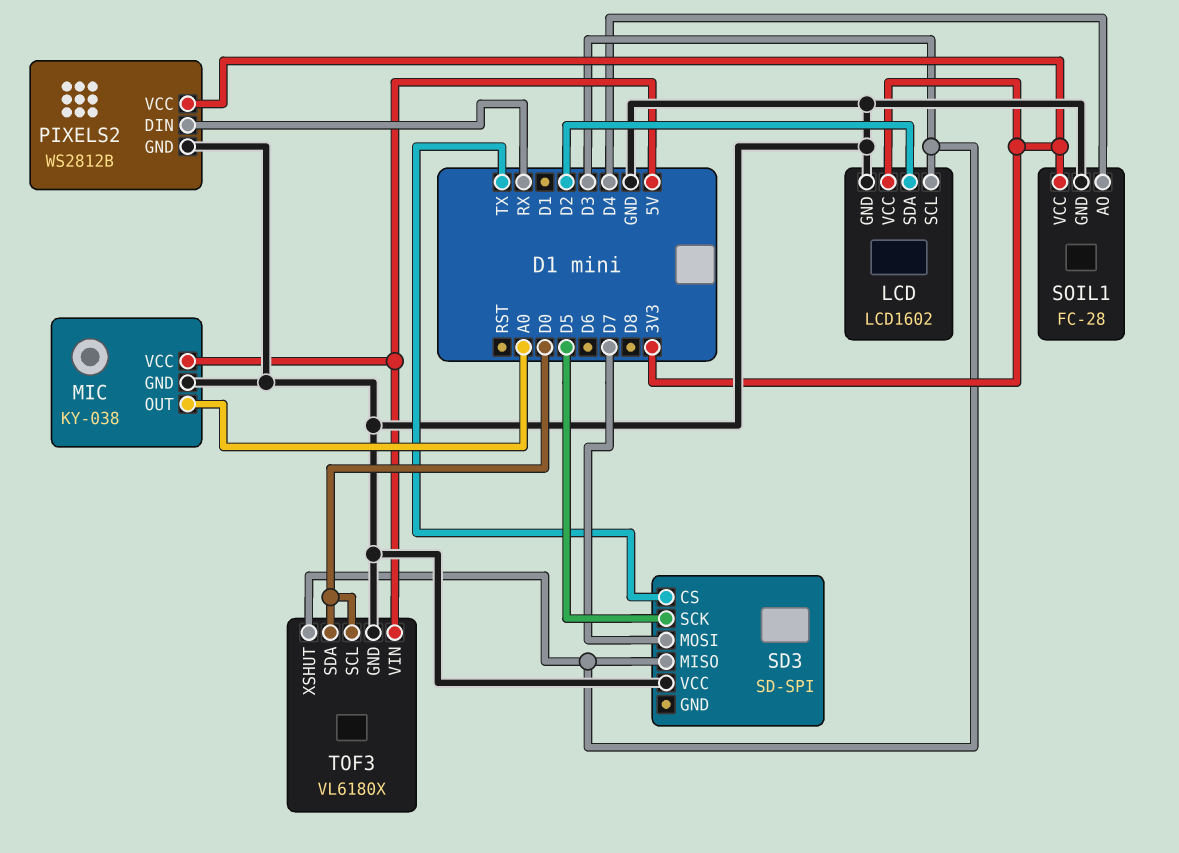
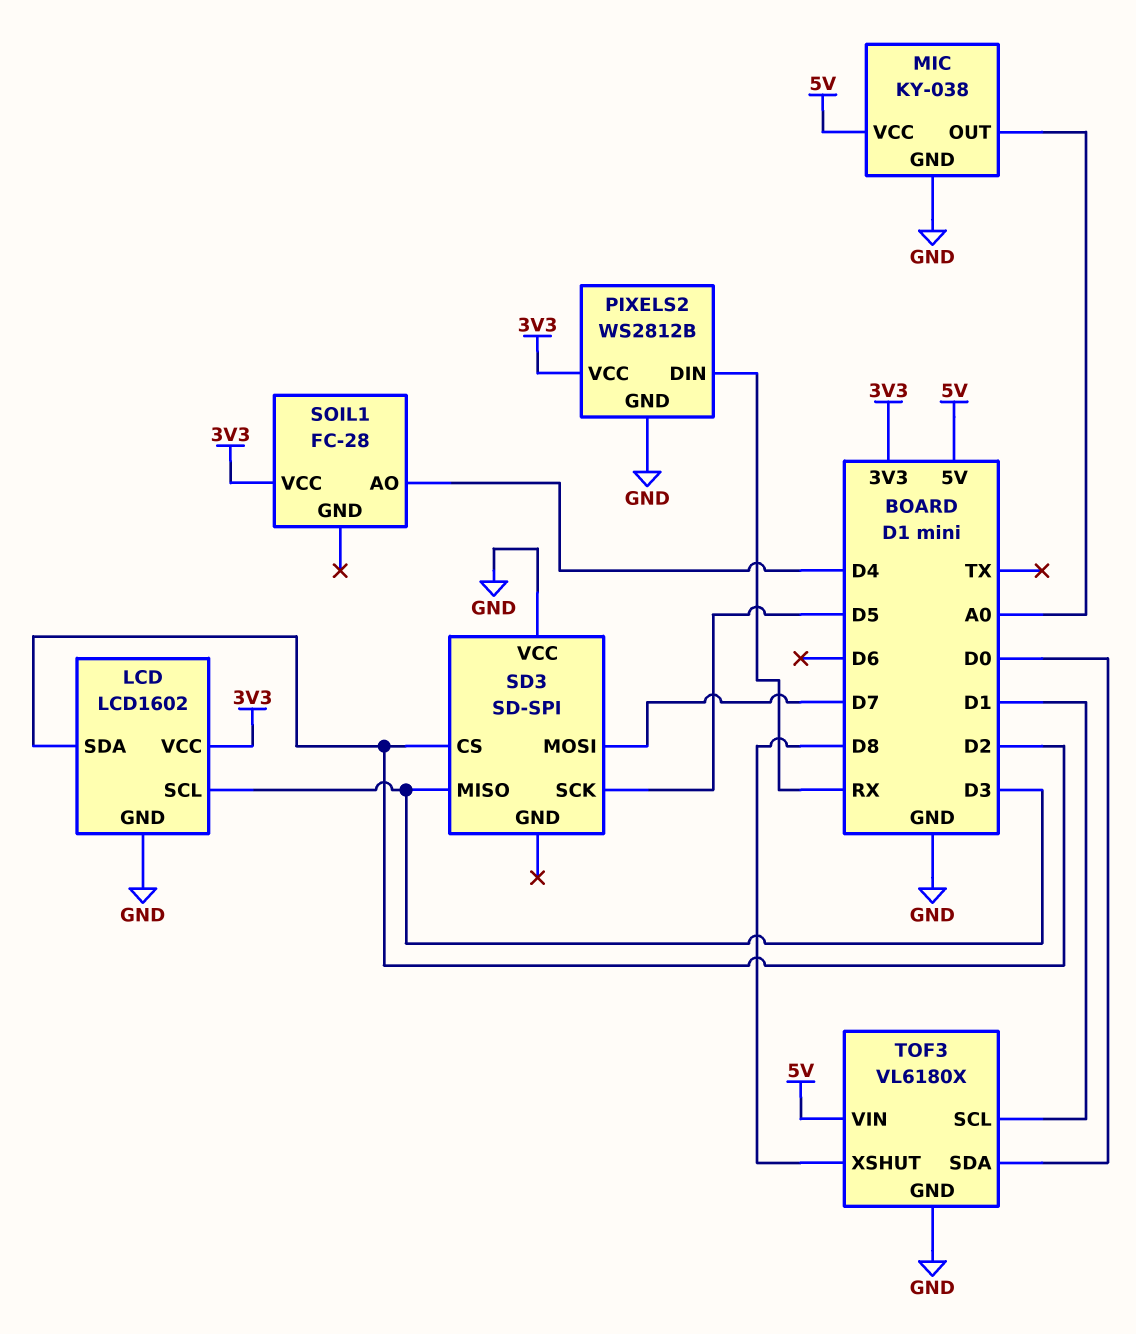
SD3 pin CS: TX -> D2
SOIL1 pin GND: GND -> none
TOF3 pin SCL: D0 -> D1
TOF3 pin XSHUT: D3 -> D8

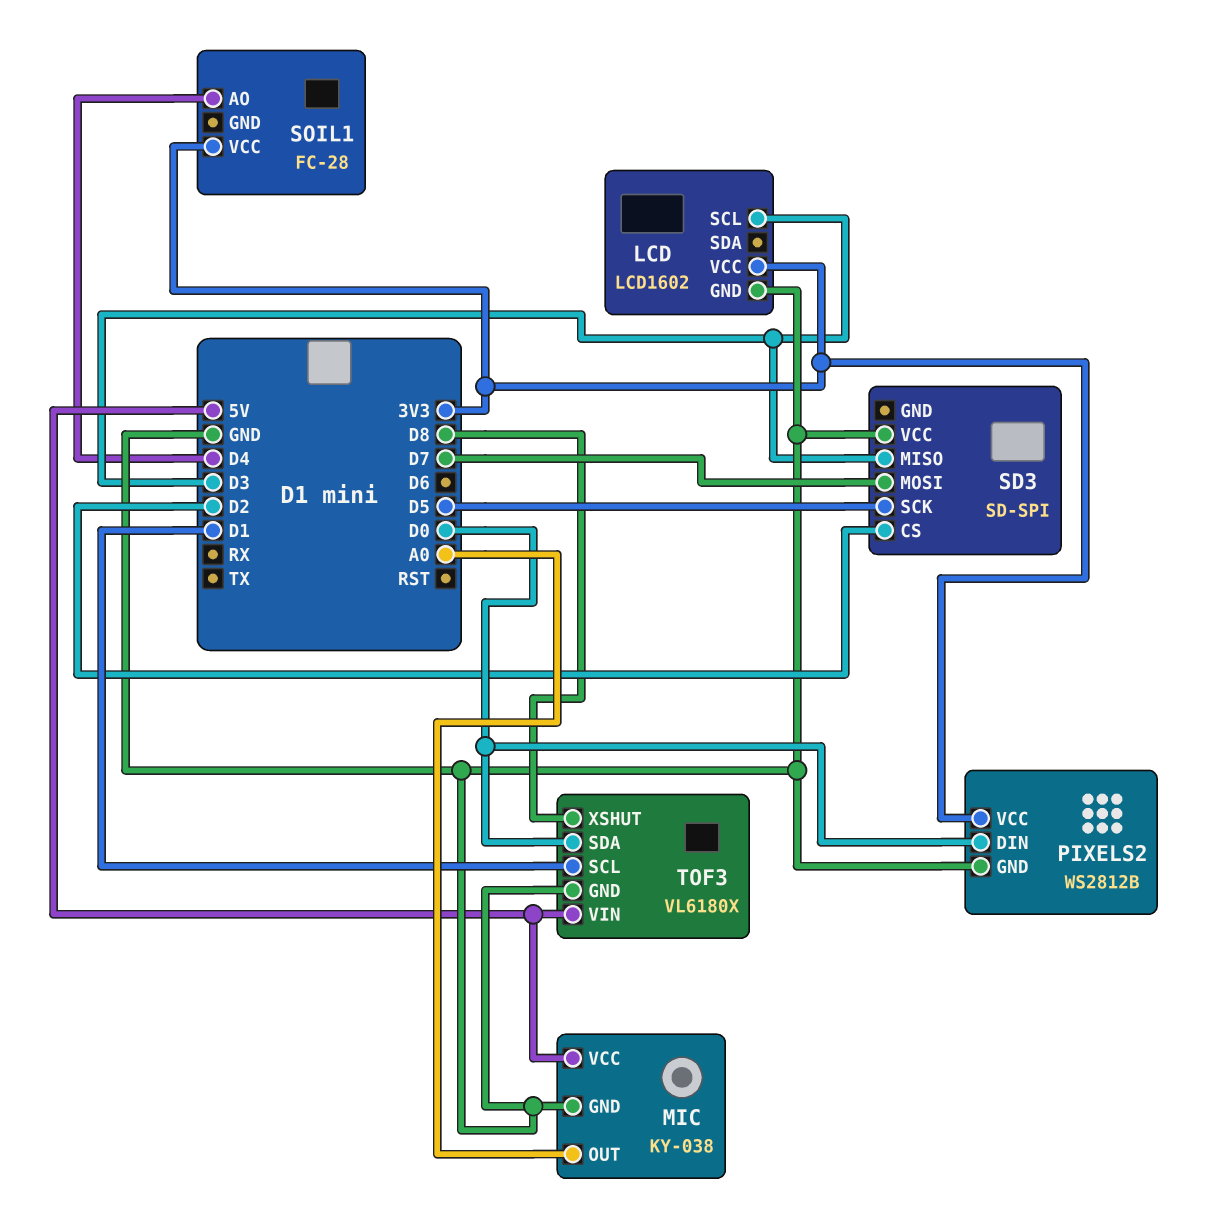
LCD pin SDA: D2 -> none
PIXELS2 pin DIN: RX -> D0

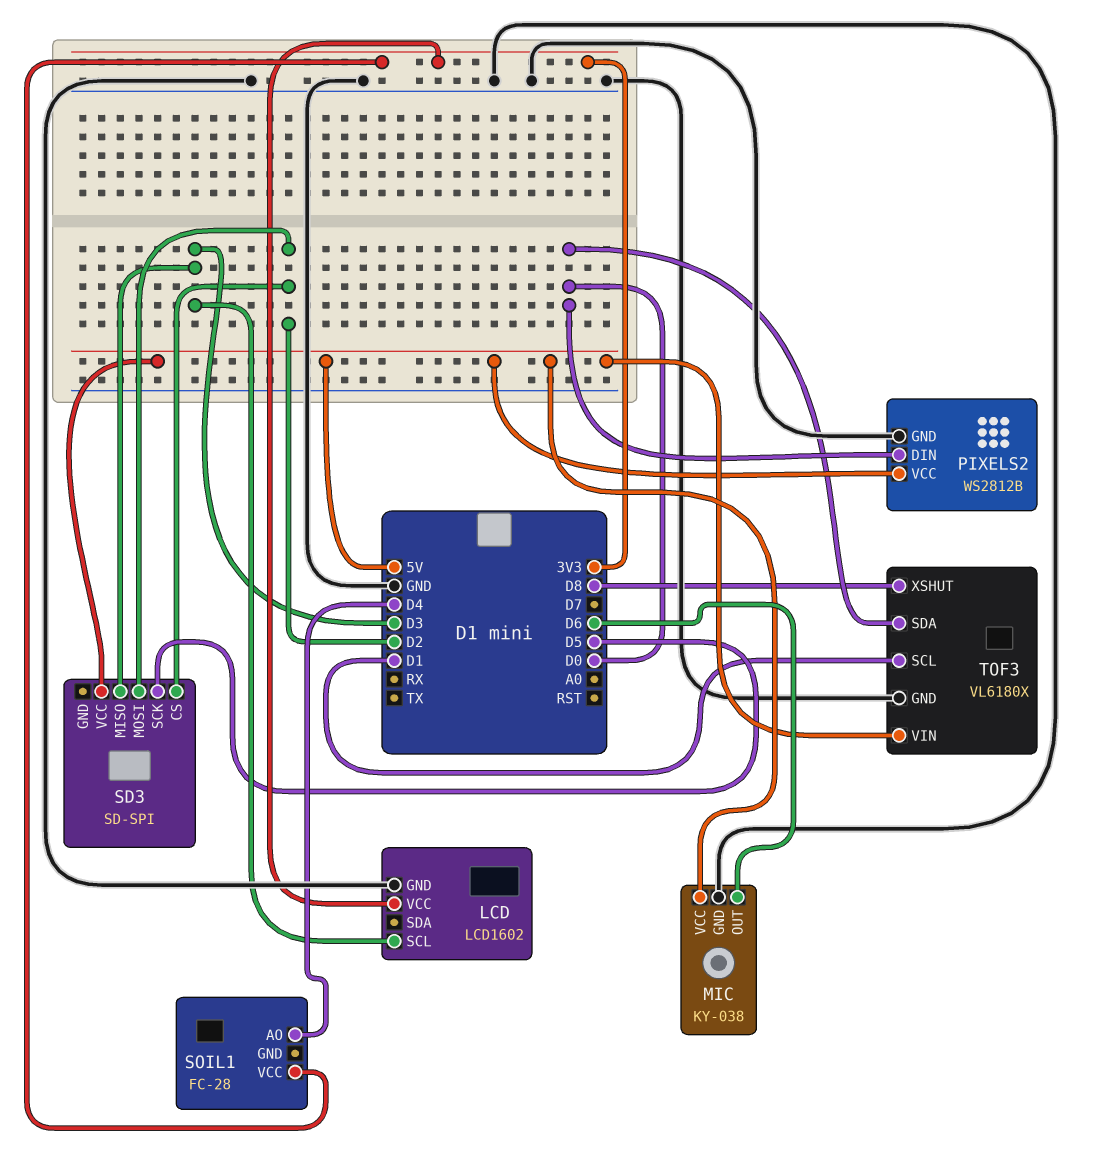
MIC pin OUT: A0 -> D6
PIXELS2 pin VCC: 3V3 -> 5V
SD3 pin MOSI: D7 -> D2
SD3 pin VCC: GND -> 5V

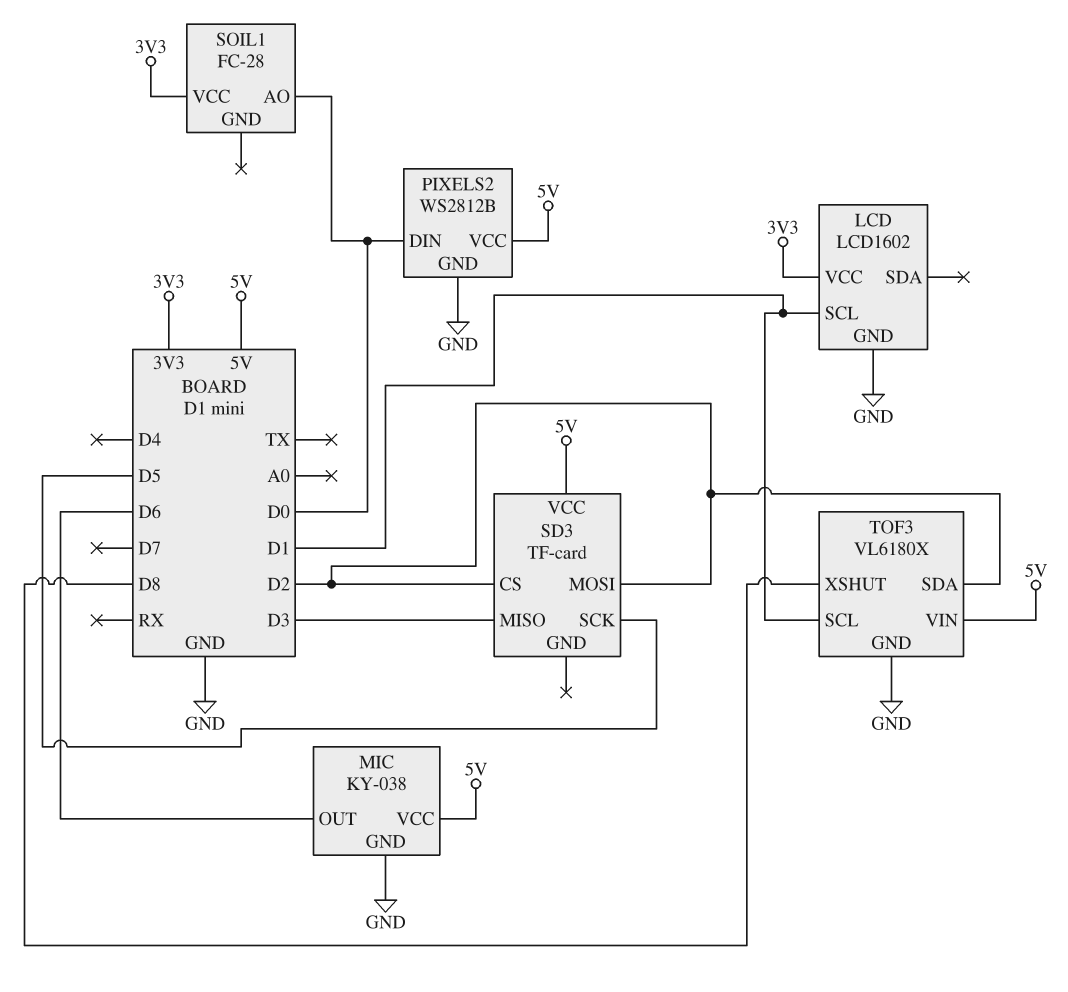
LCD pin SCL: D3 -> D1
SD3: SD-SPI -> TF-card
SOIL1 pin AO: D4 -> D0
TOF3 pin SDA: D0 -> D2

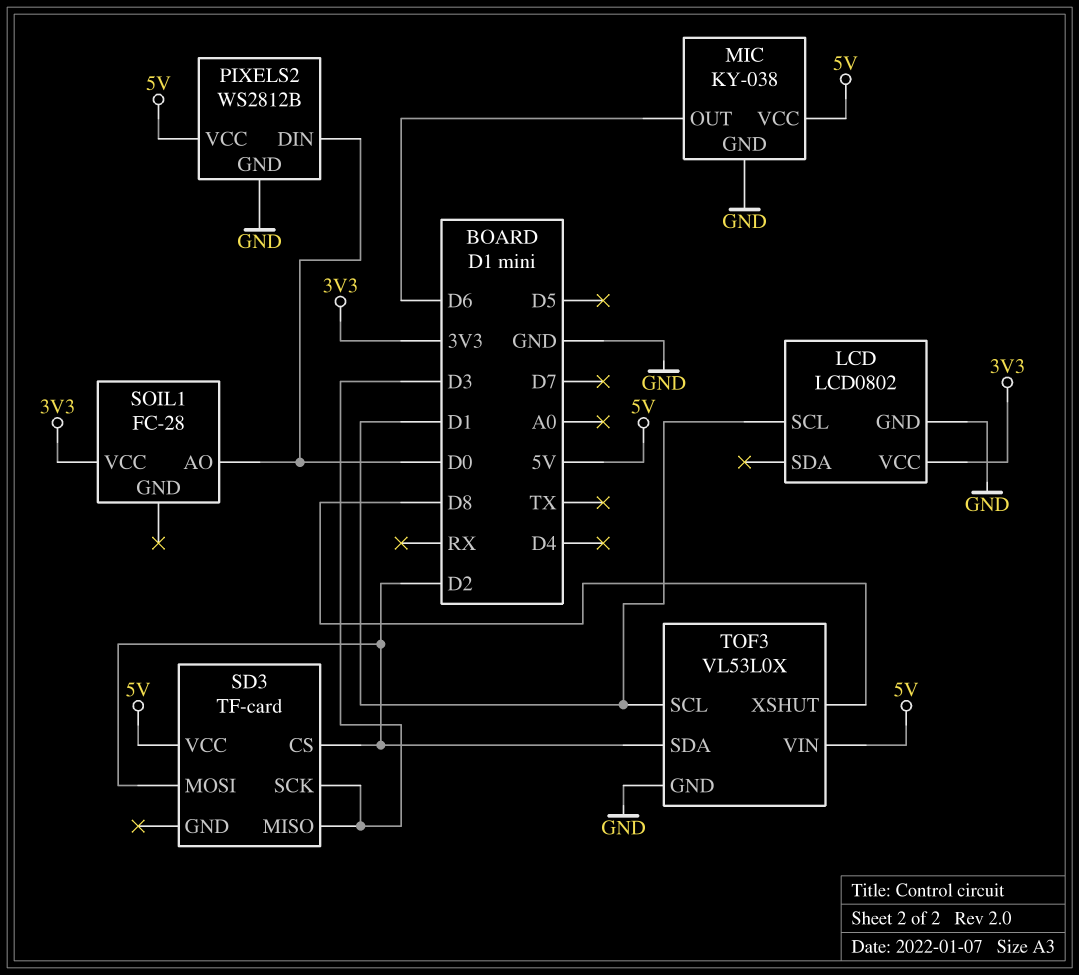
LCD: LCD1602 -> LCD0802
SD3 pin SCK: D5 -> D3
TOF3: VL6180X -> VL53L0X

